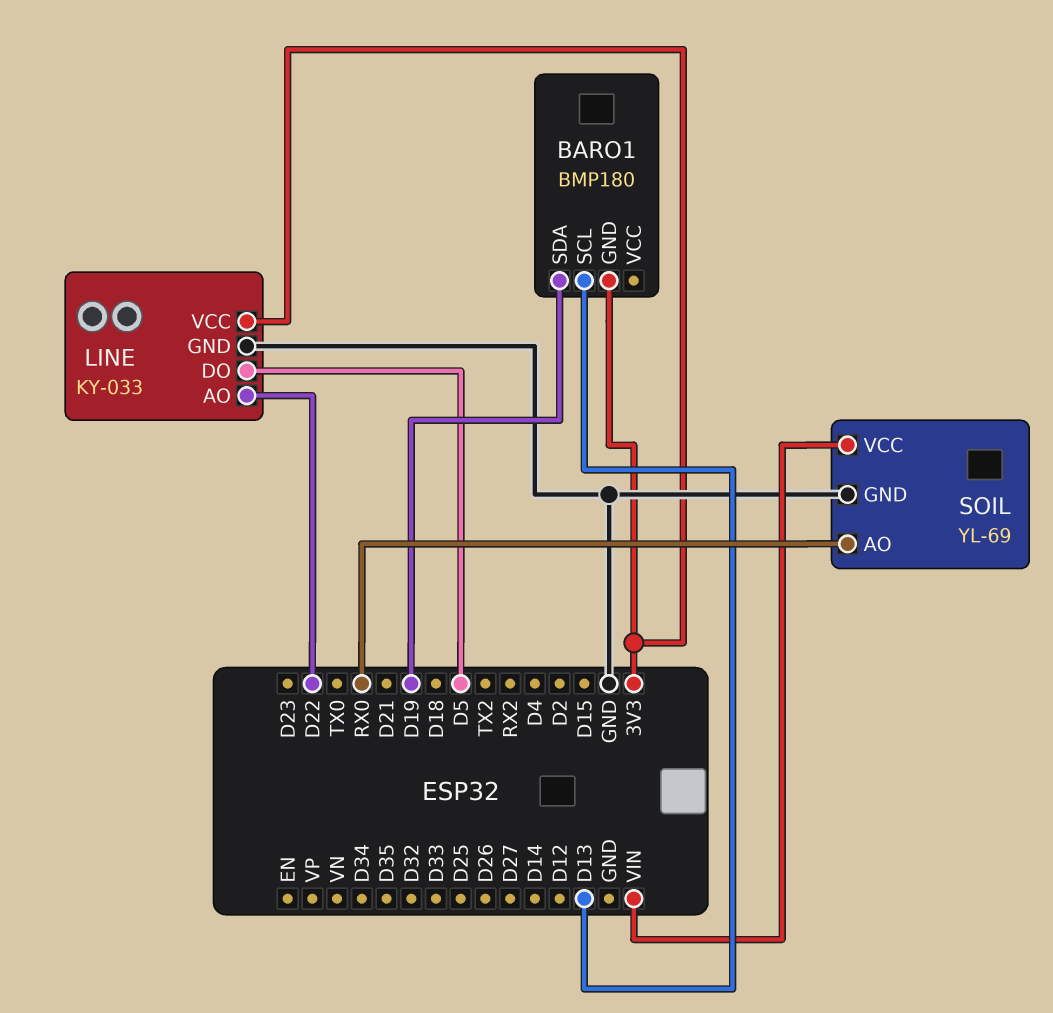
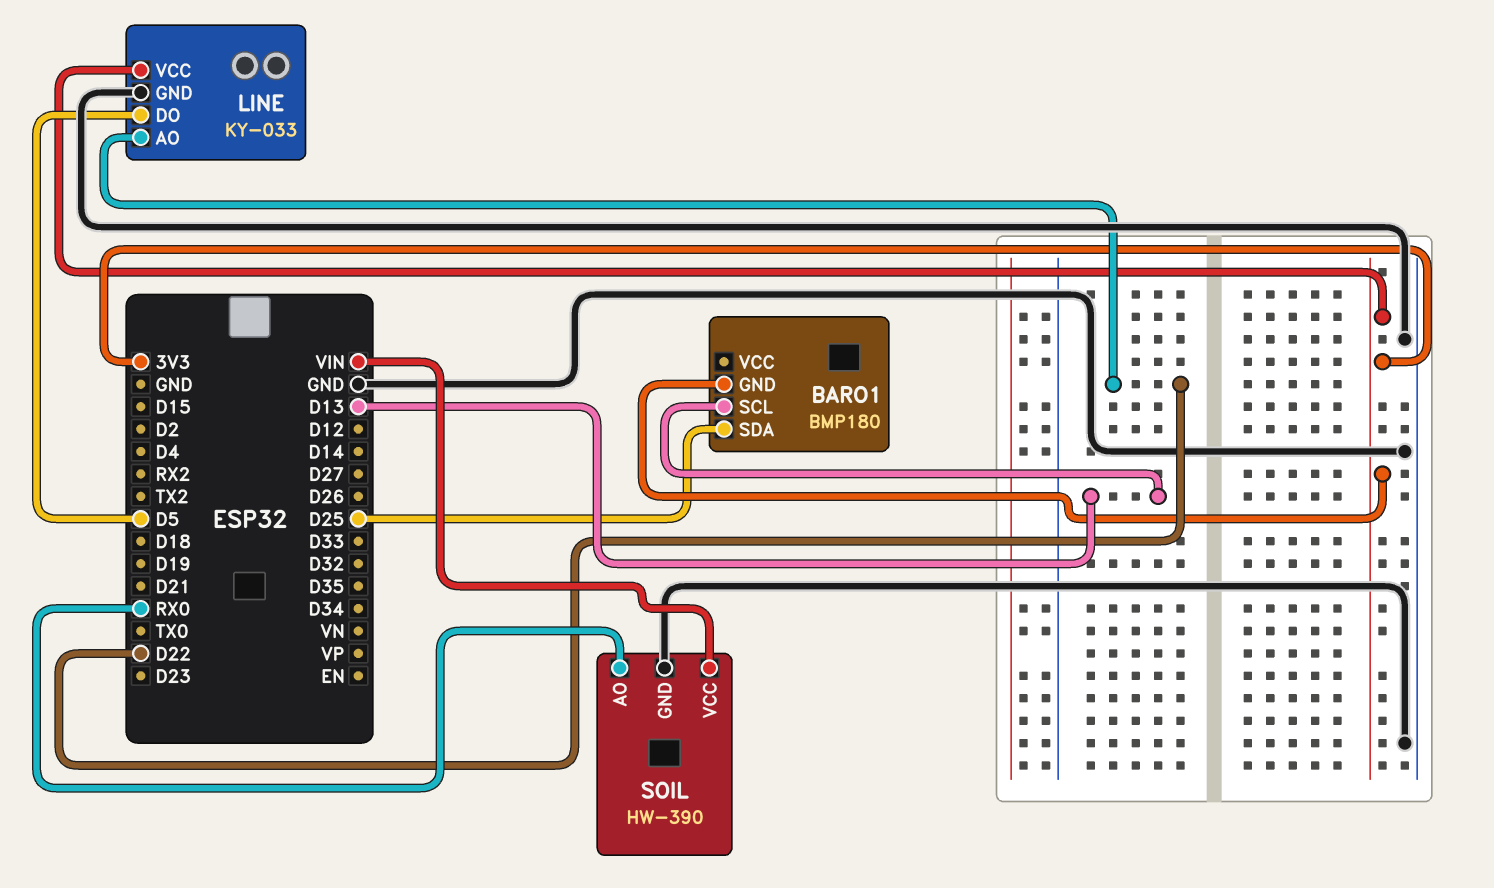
BARO1 pin SDA: D19 -> D25
SOIL: YL-69 -> HW-390

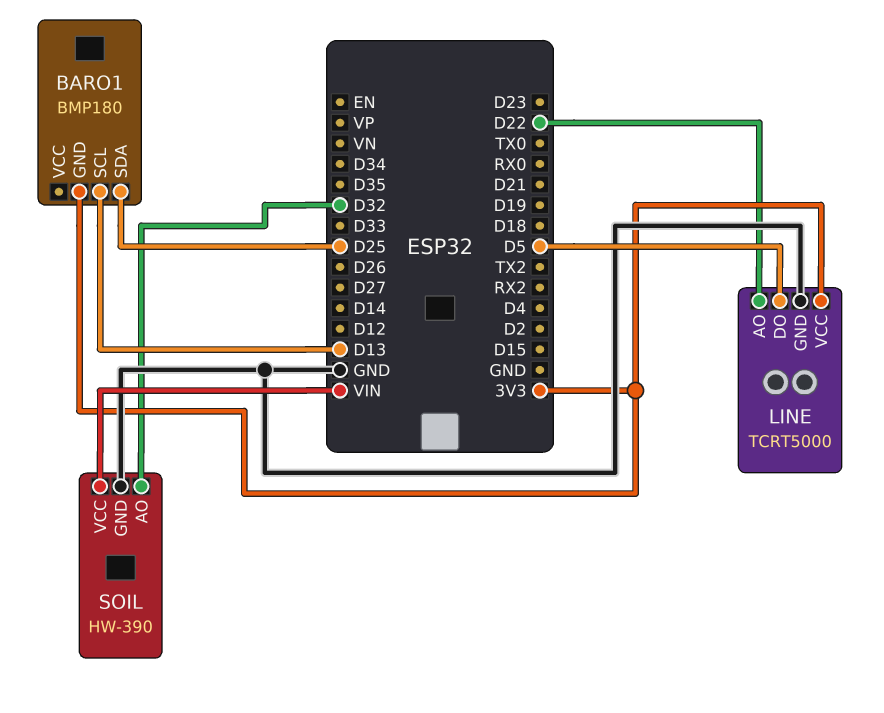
LINE: KY-033 -> TCRT5000
SOIL pin AO: RX0 -> D32

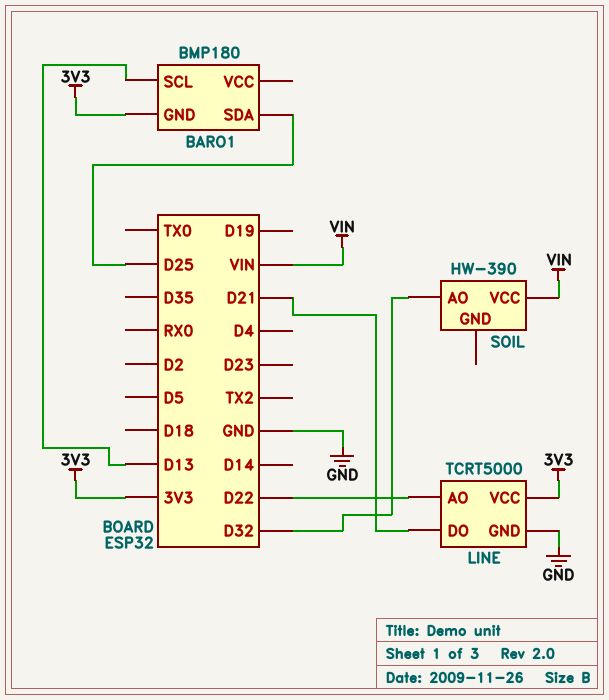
LINE pin DO: D5 -> D21
SOIL pin GND: GND -> none

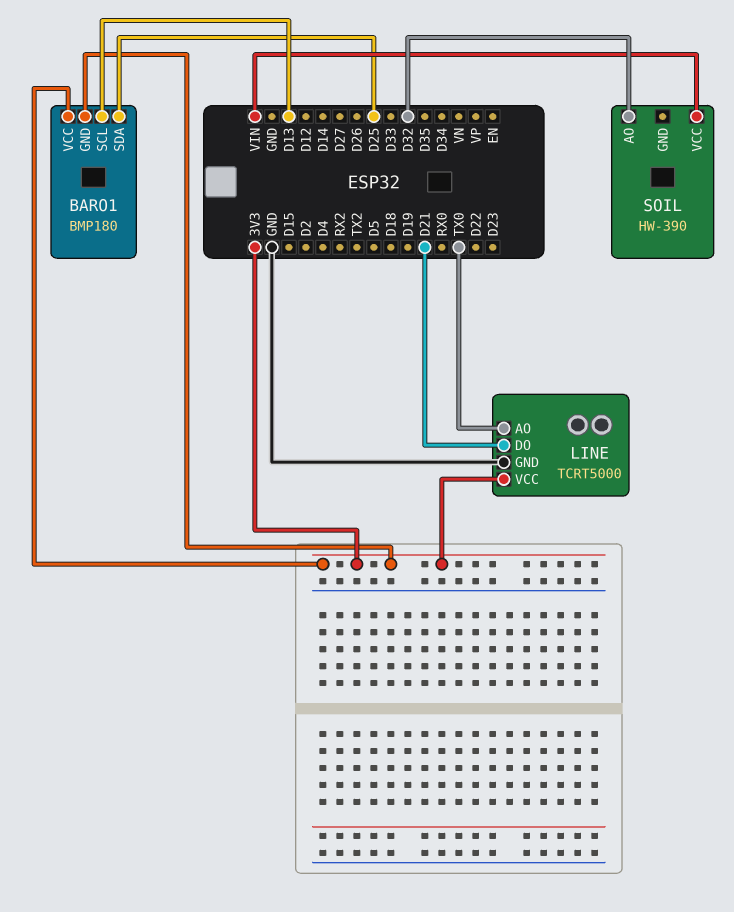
BARO1 pin VCC: none -> 3V3
LINE pin AO: D22 -> TX0

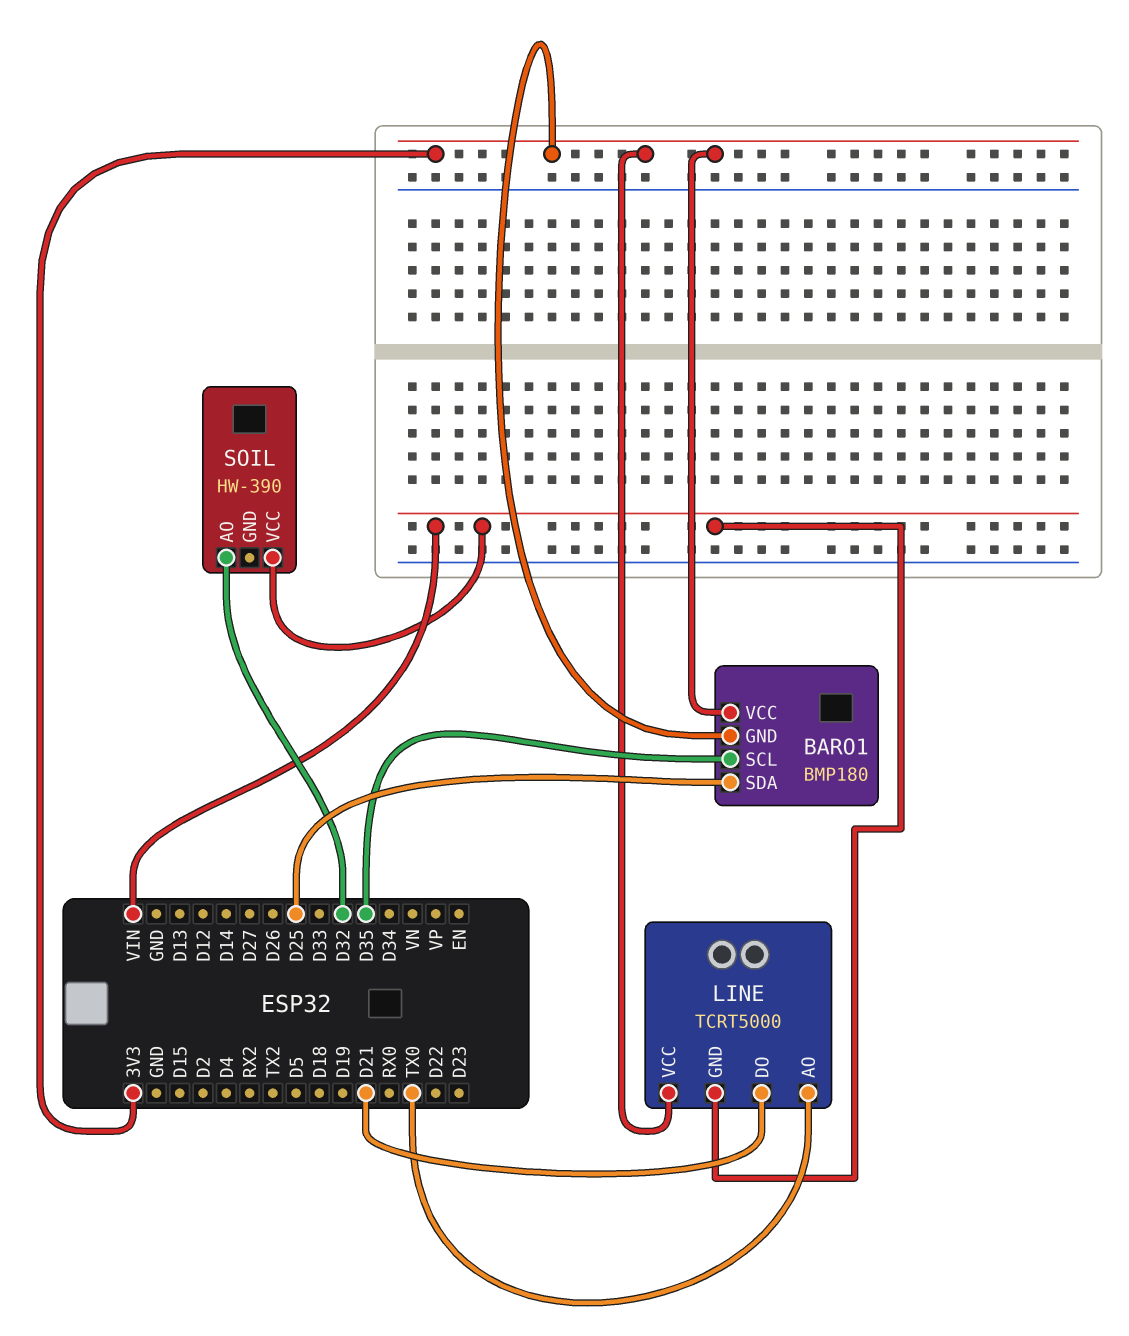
BARO1 pin SCL: D13 -> D35
LINE pin GND: GND -> VIN

